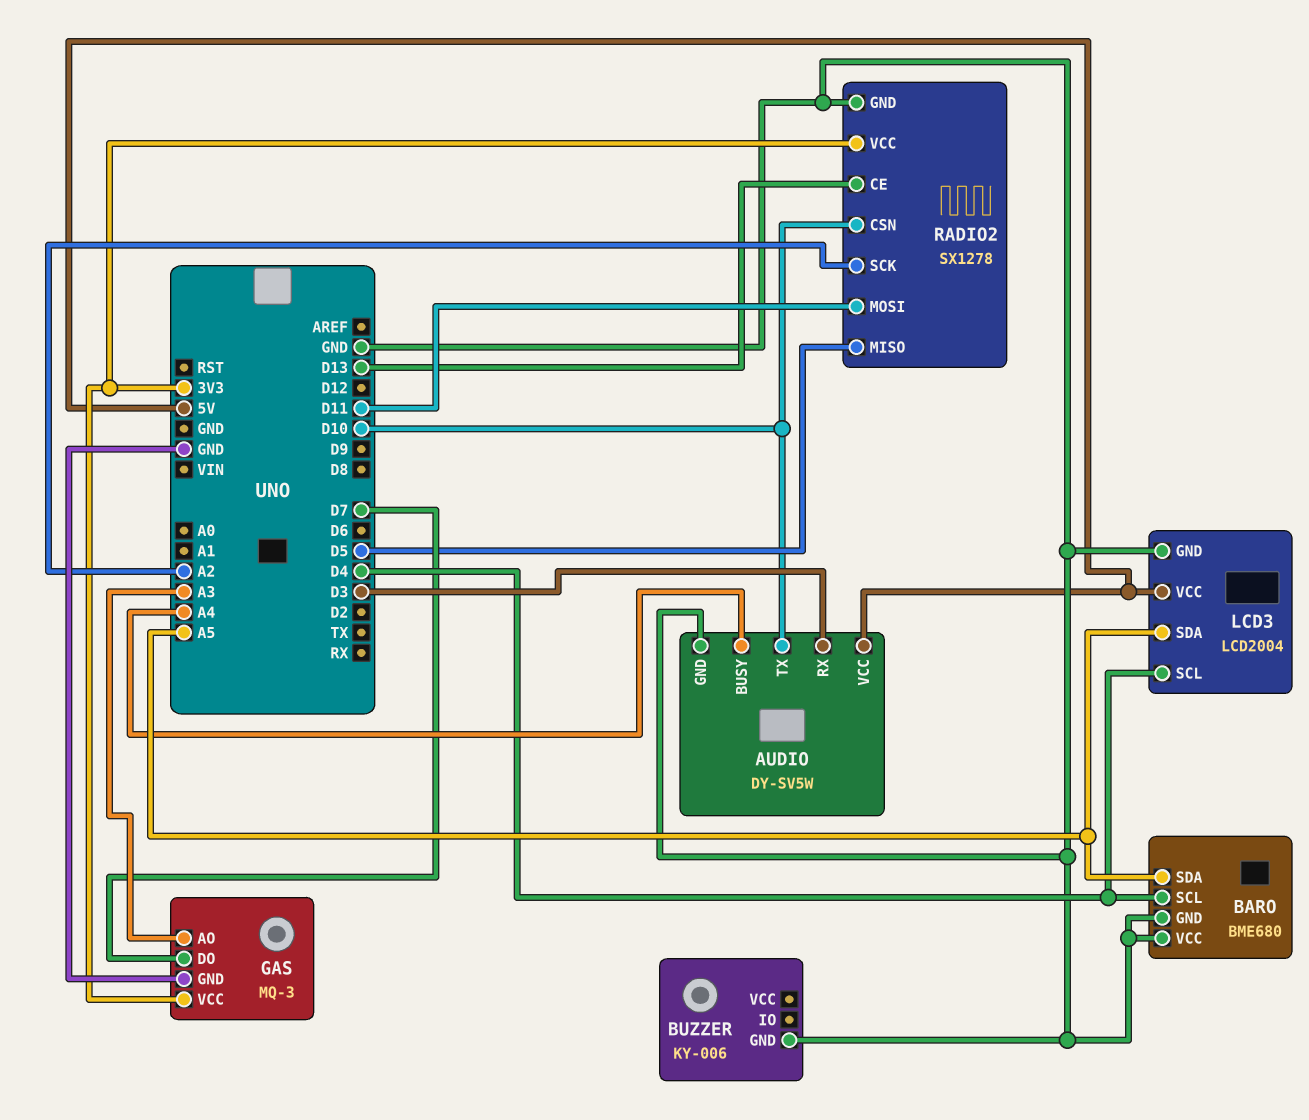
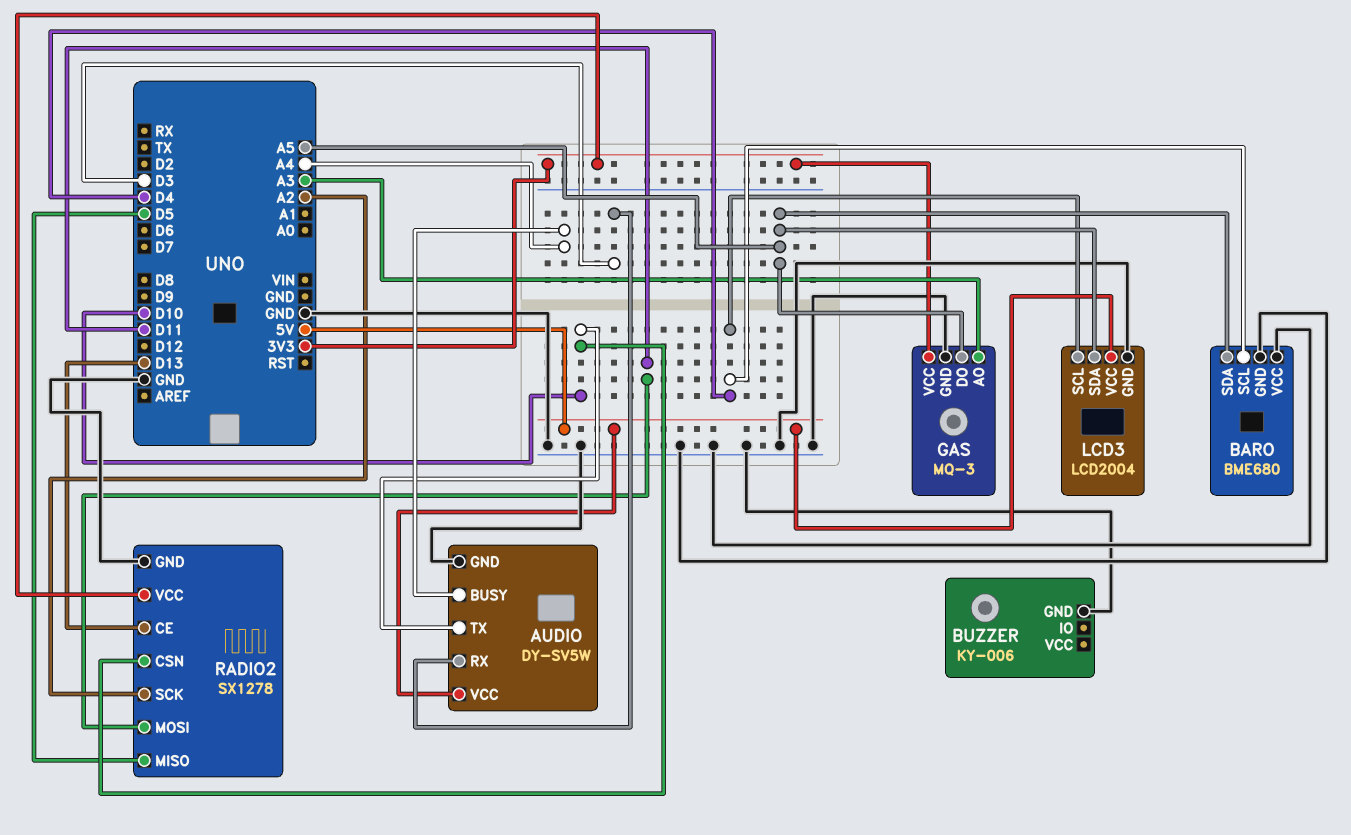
GAS pin DO: D7 -> A5

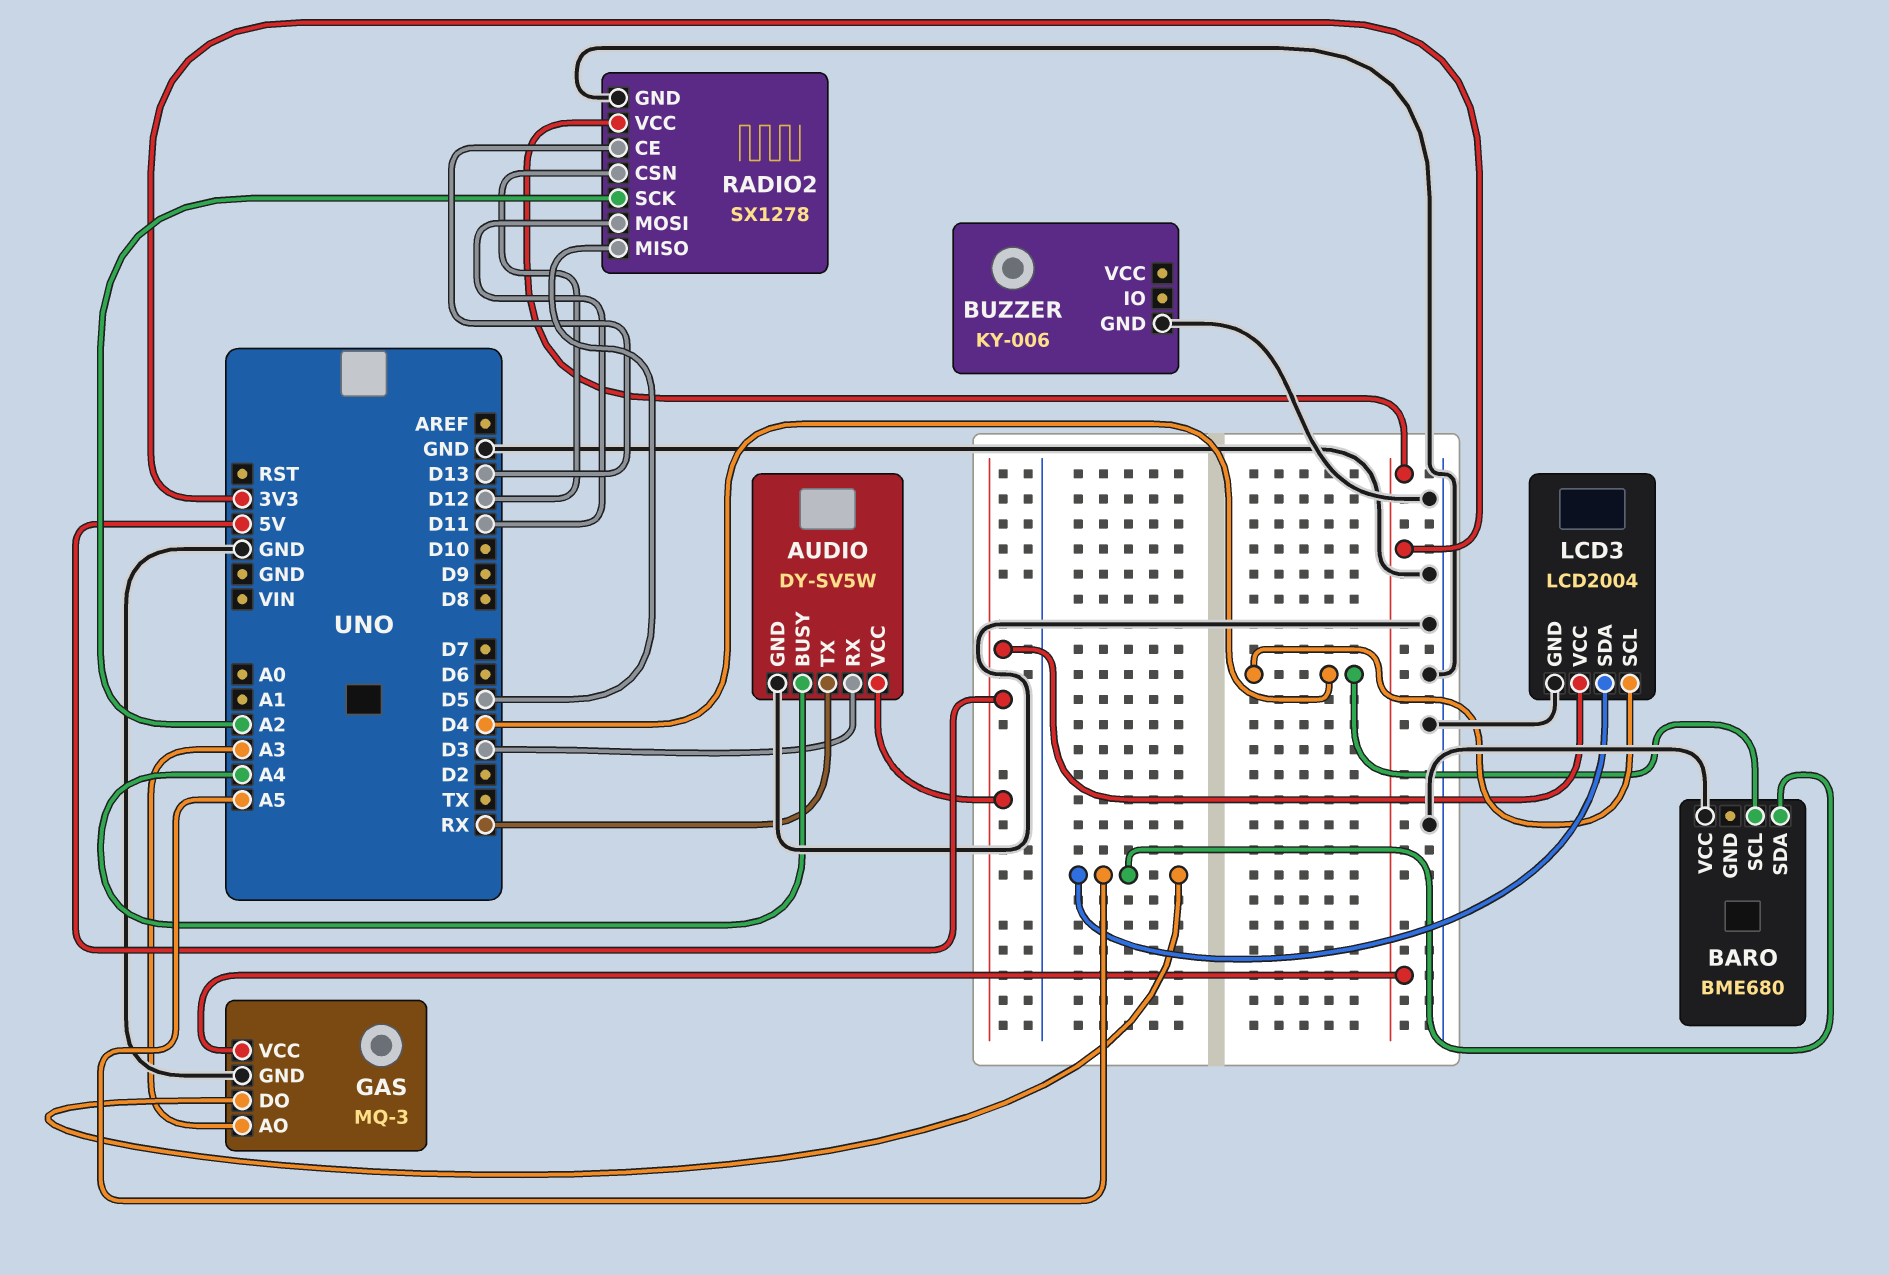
AUDIO pin TX: D10 -> RX
BARO pin GND: GND -> none
RADIO2 pin CSN: D10 -> D12

